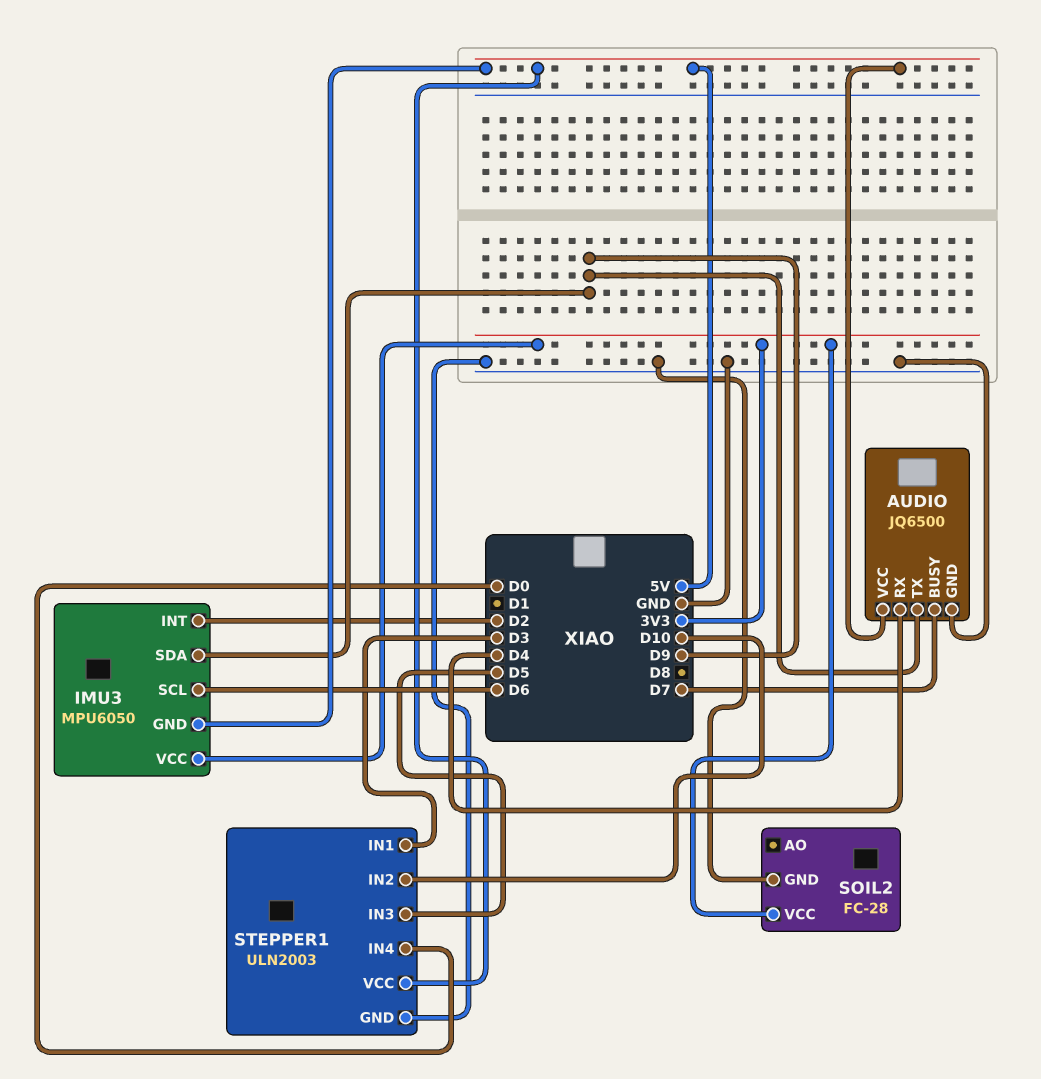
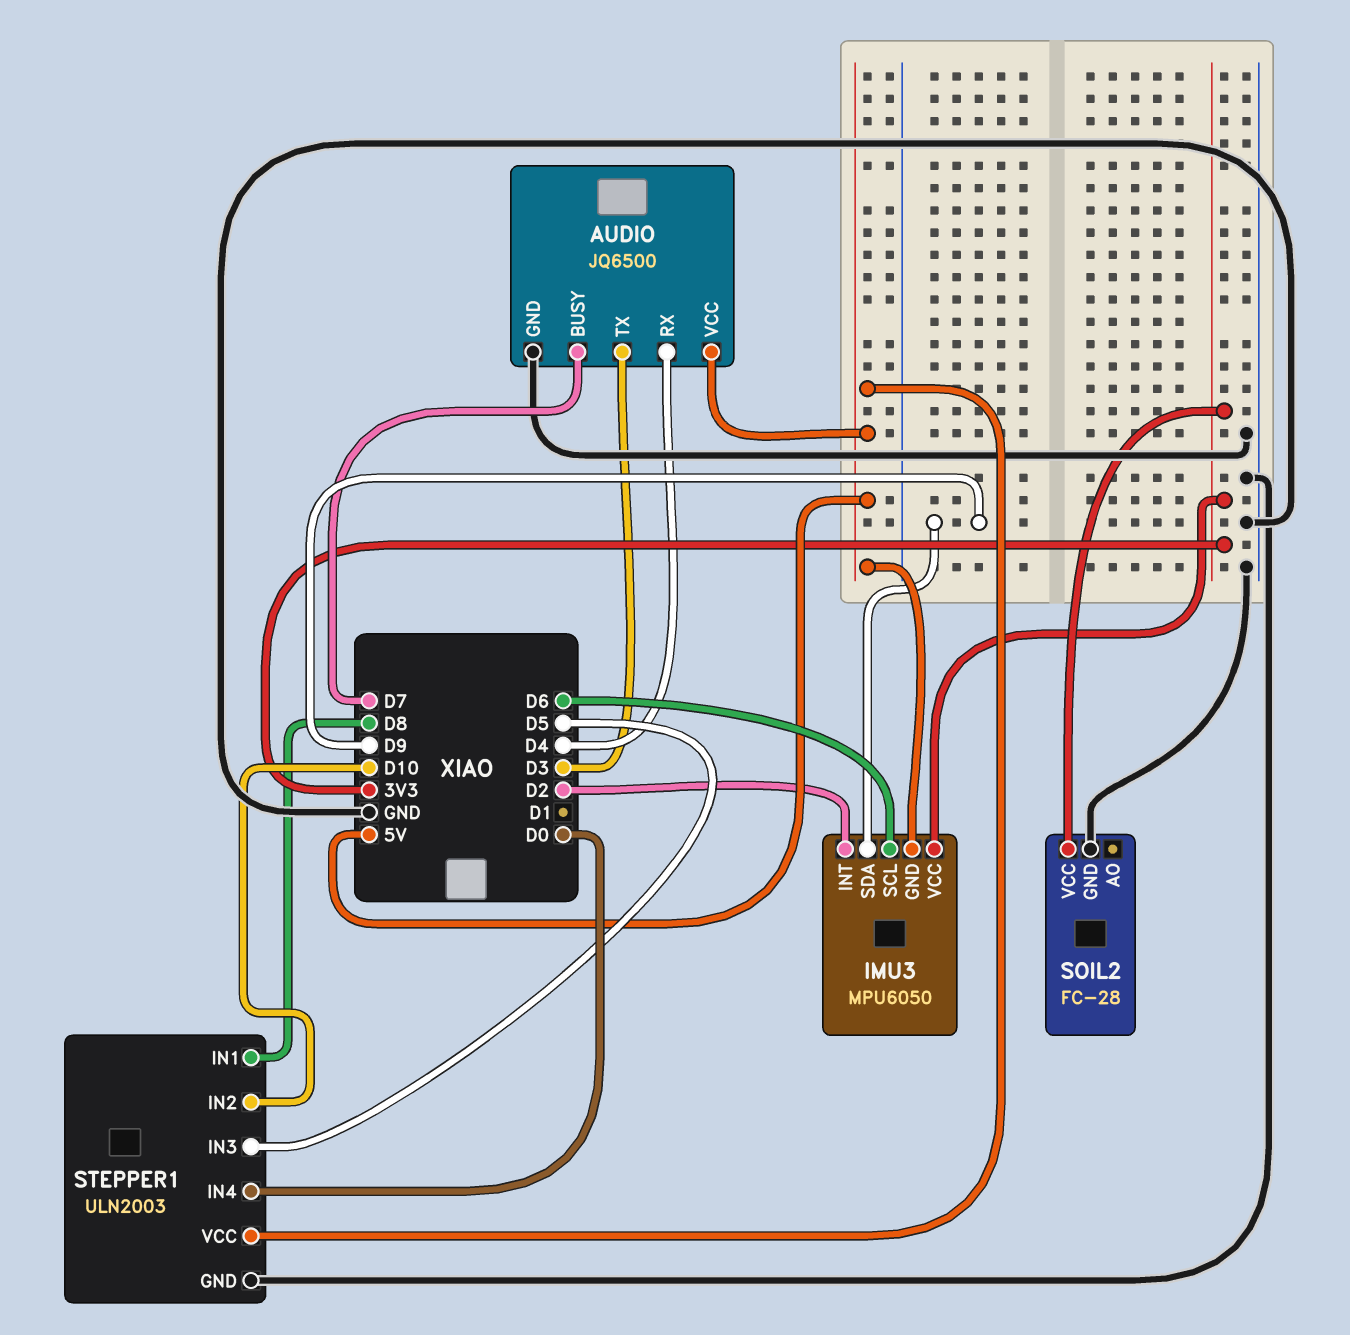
AUDIO pin TX: D9 -> D3
STEPPER1 pin IN1: D3 -> D8

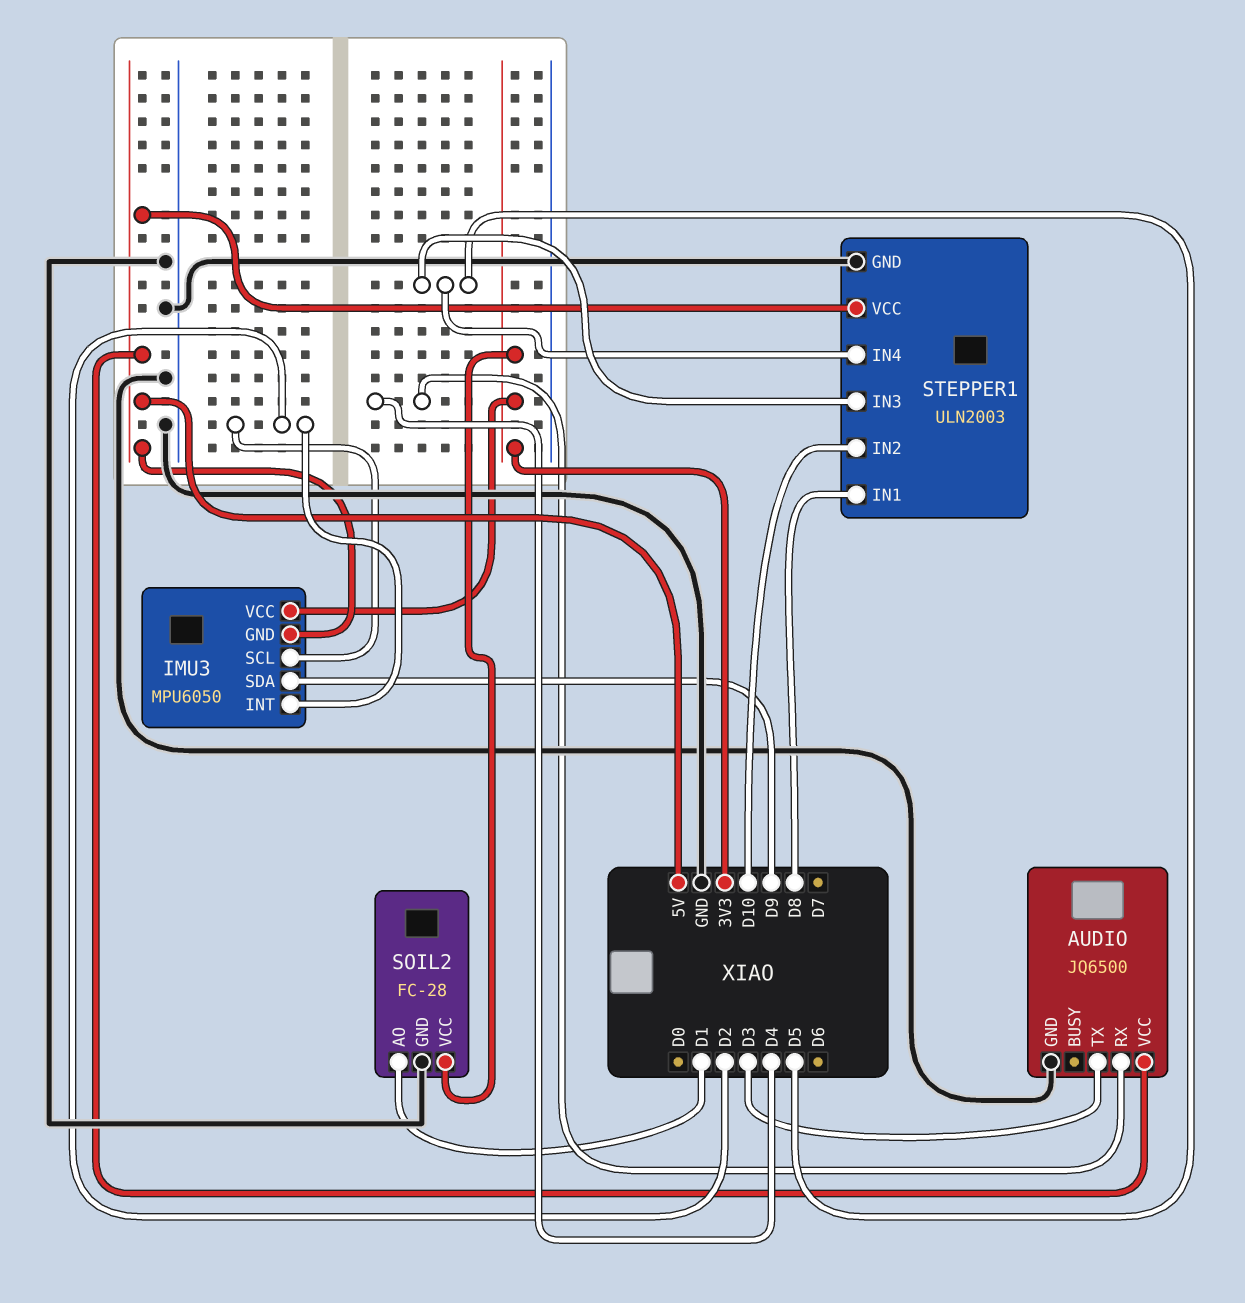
AUDIO pin BUSY: D7 -> none
IMU3 pin SCL: D6 -> D2
SOIL2 pin AO: none -> D1
STEPPER1 pin IN4: D0 -> D5

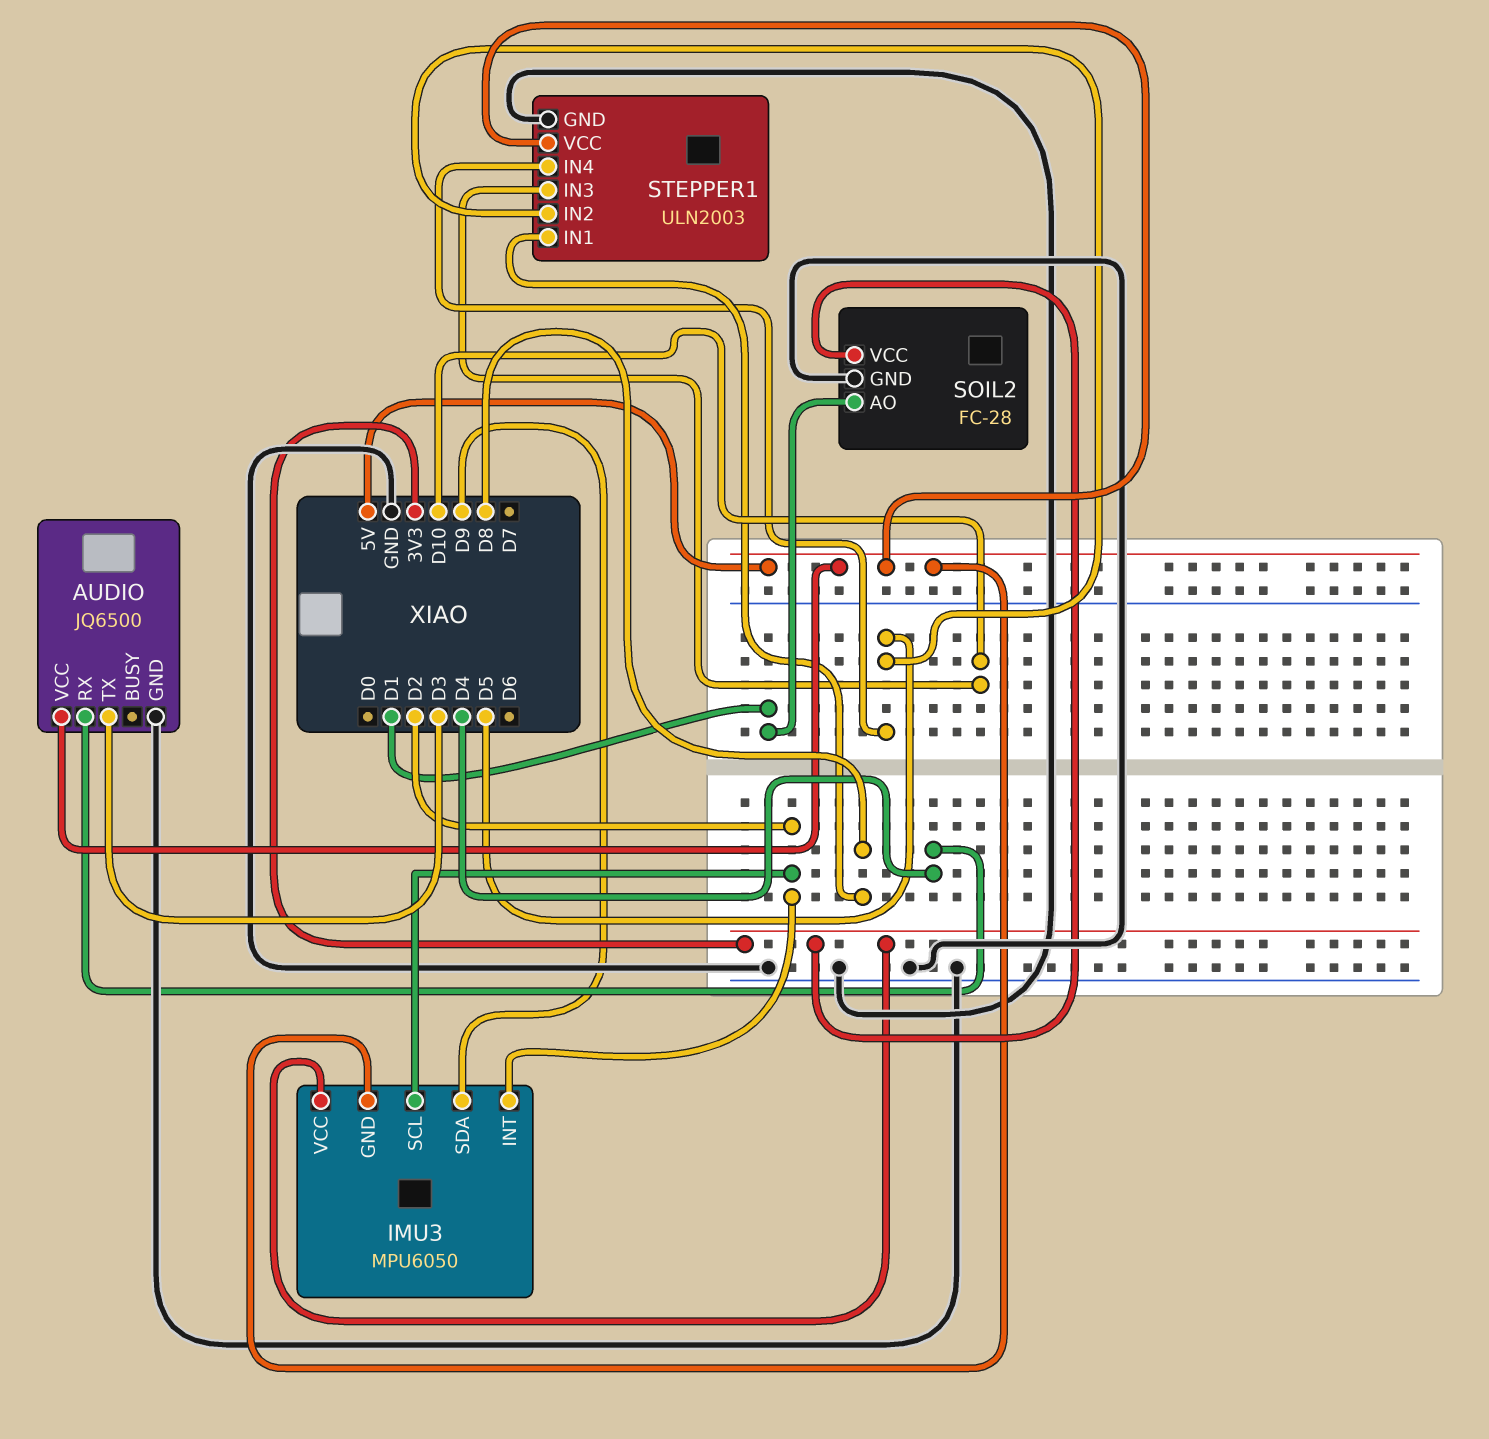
STEPPER1 pin IN2: D10 -> D5
STEPPER1 pin IN3: D5 -> D10

